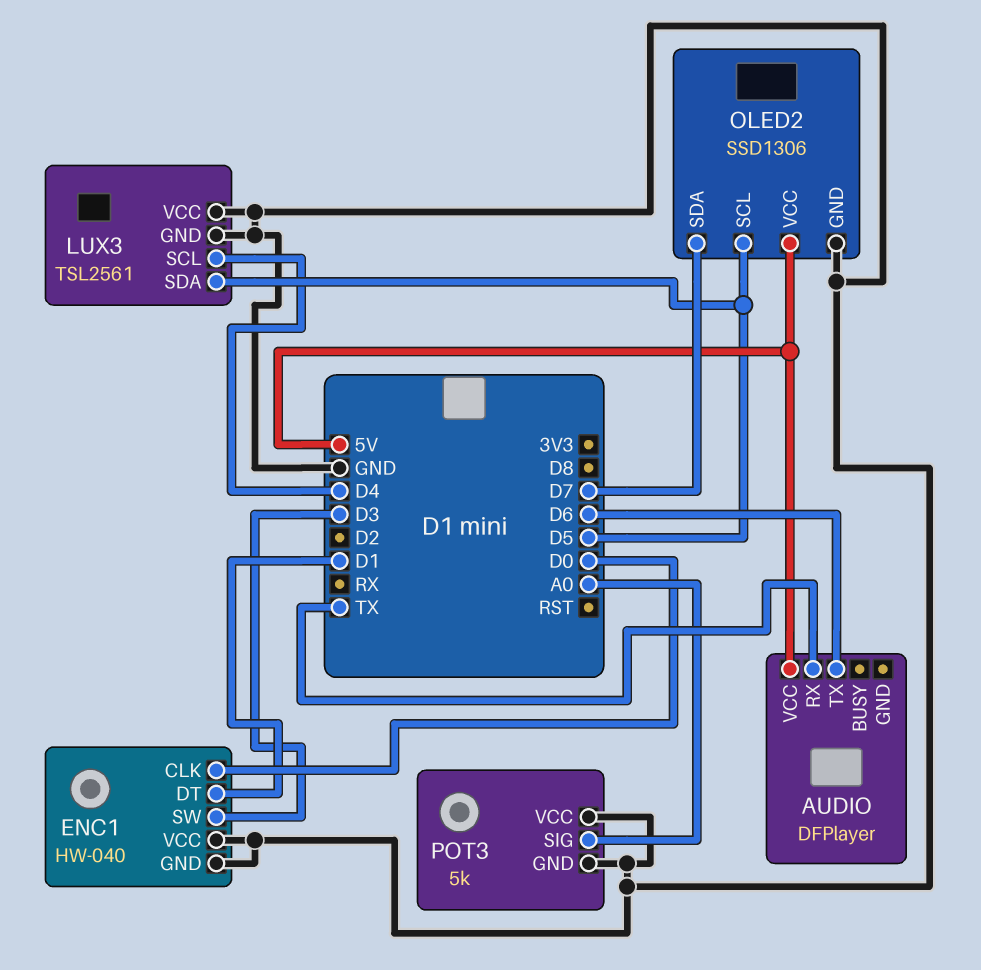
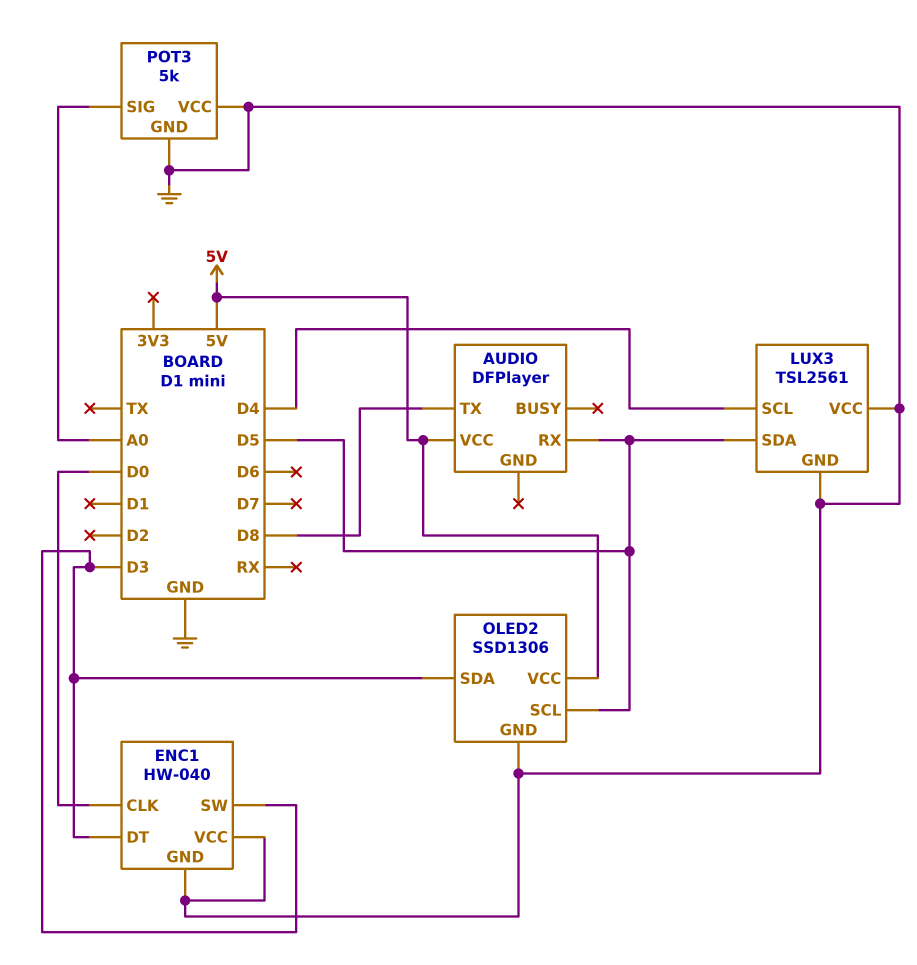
AUDIO pin RX: TX -> D5
AUDIO pin TX: D6 -> D8
ENC1 pin DT: D1 -> D3
OLED2 pin SDA: D7 -> D3

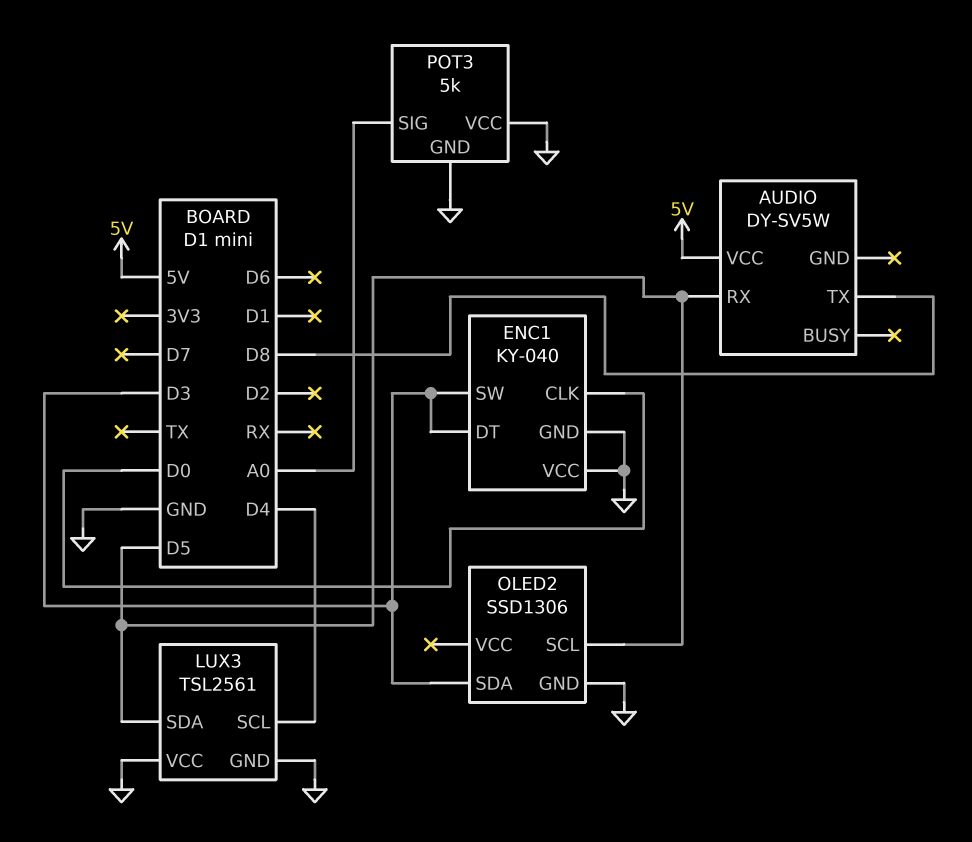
AUDIO: DFPlayer -> DY-SV5W
ENC1: HW-040 -> KY-040
OLED2 pin VCC: 5V -> none

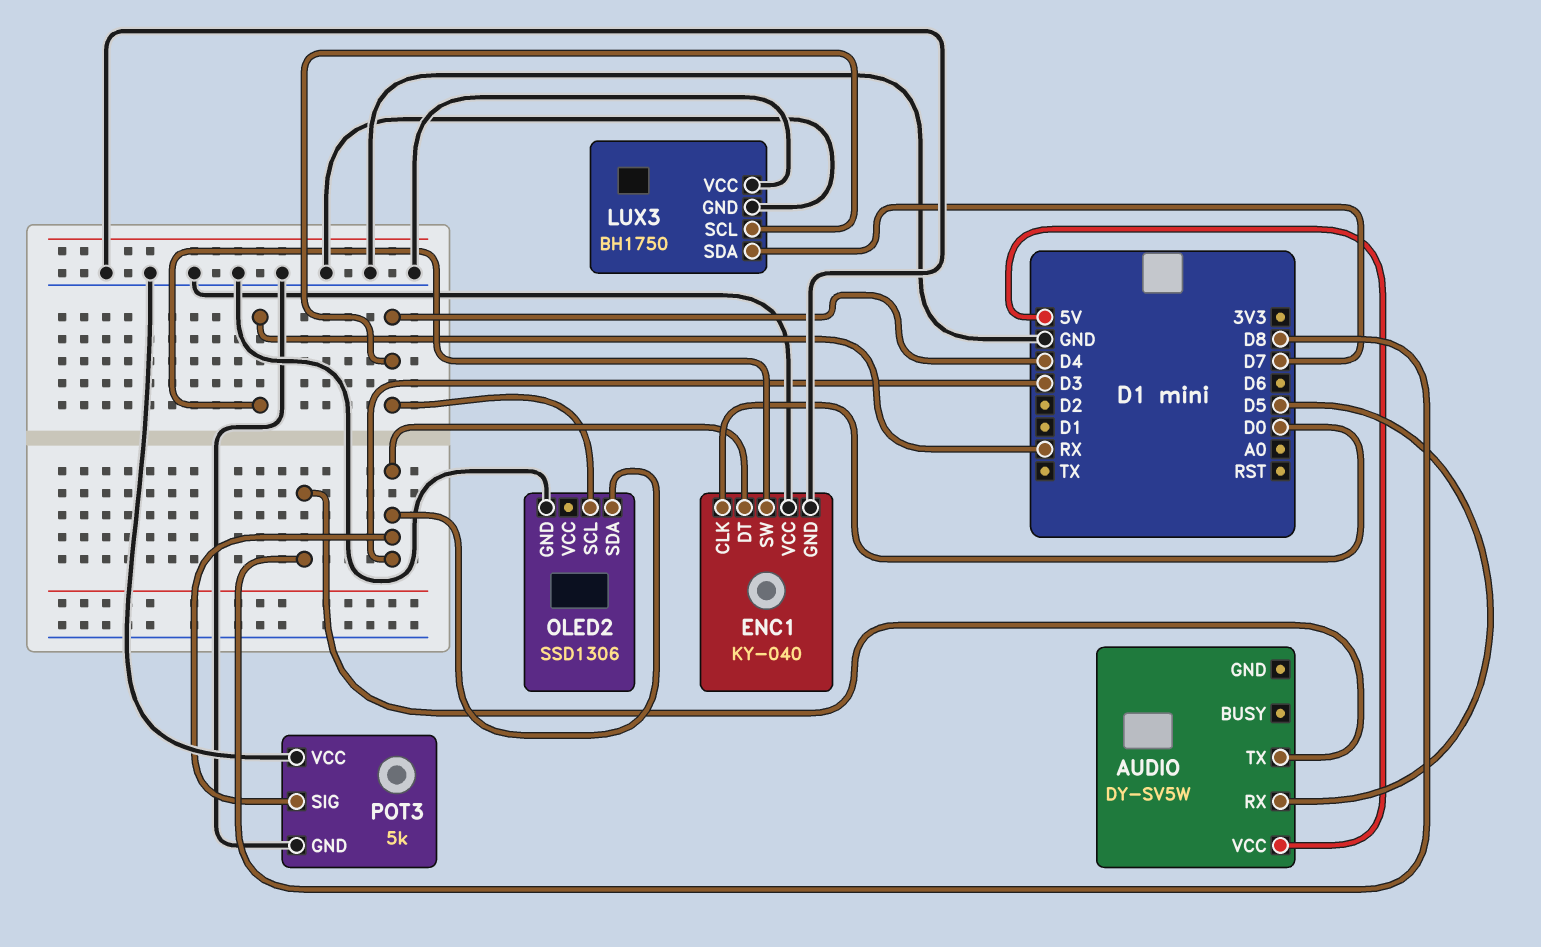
ENC1 pin SW: D3 -> RX
LUX3: TSL2561 -> BH1750
LUX3 pin SDA: D5 -> D7
OLED2 pin SCL: D5 -> D4
POT3 pin SIG: A0 -> D3

